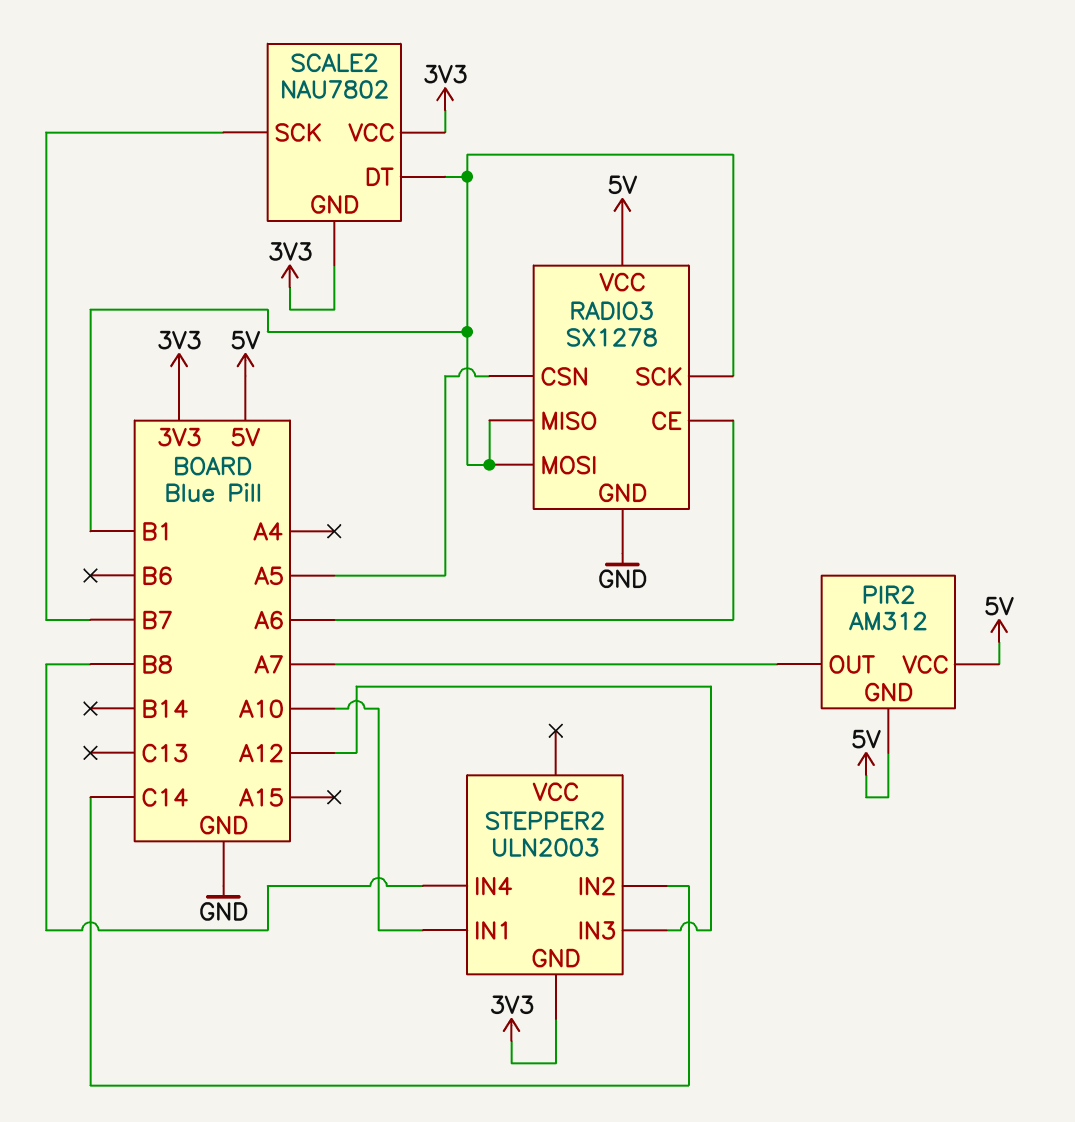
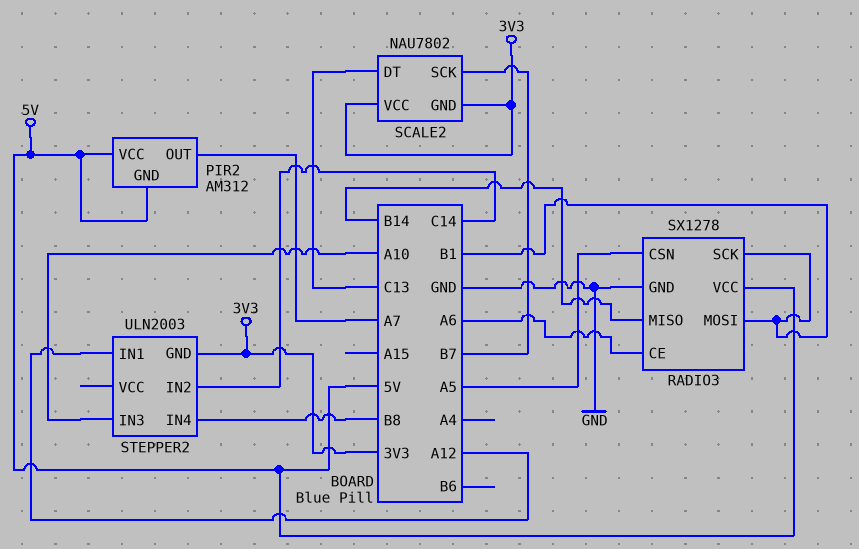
RADIO3 pin MISO: B1 -> B14
SCALE2 pin DT: B1 -> C13
STEPPER2 pin IN1: A10 -> A12
STEPPER2 pin IN3: A12 -> A10

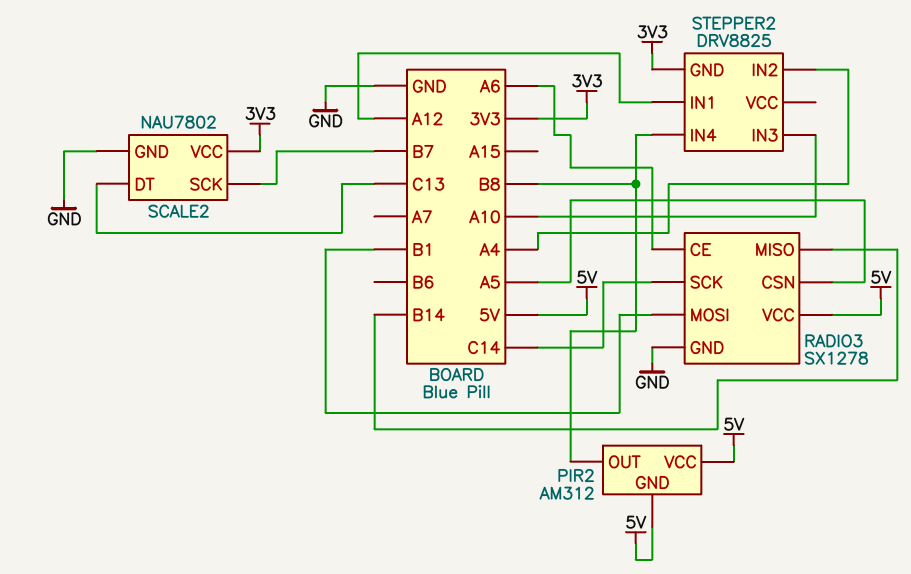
PIR2 pin OUT: A7 -> B8
RADIO3 pin SCK: B1 -> C14
SCALE2 pin GND: 3V3 -> GND
STEPPER2: ULN2003 -> DRV8825
STEPPER2 pin IN2: C14 -> A4

